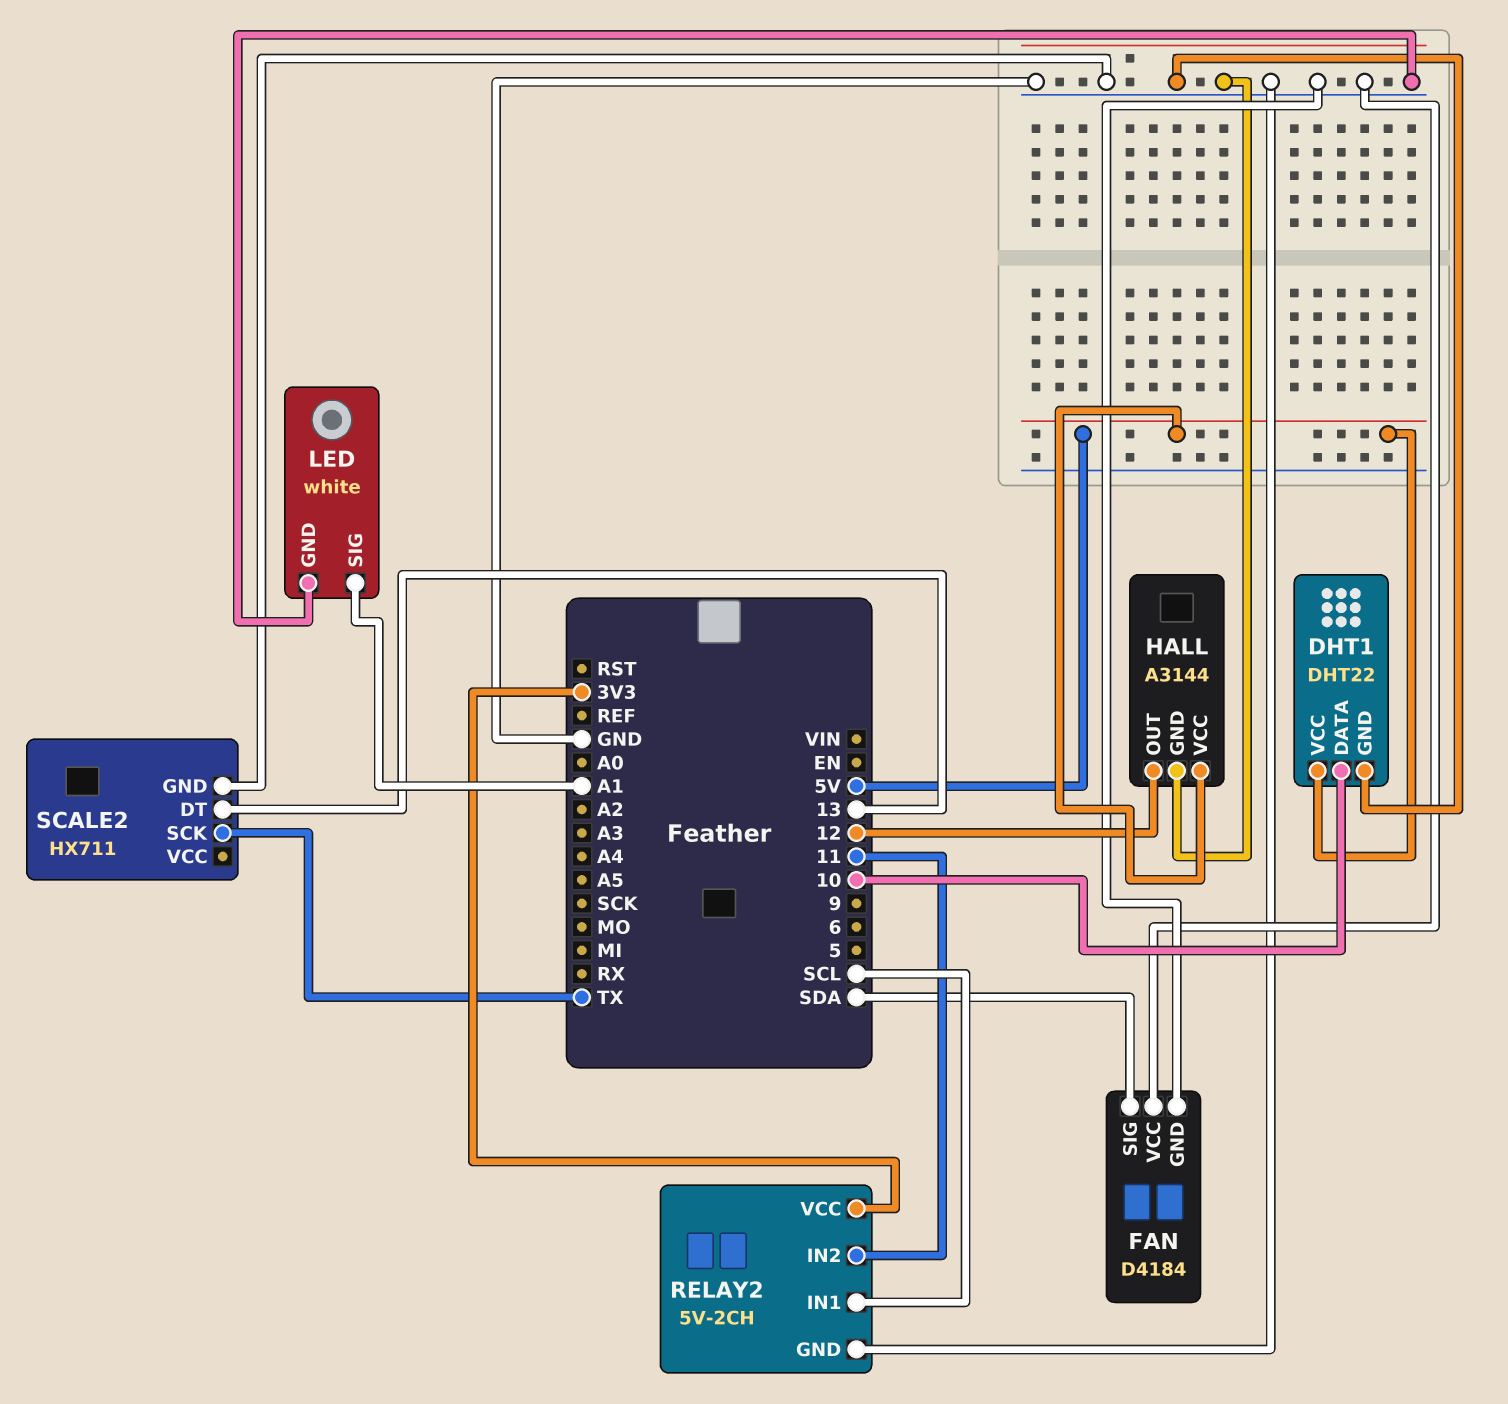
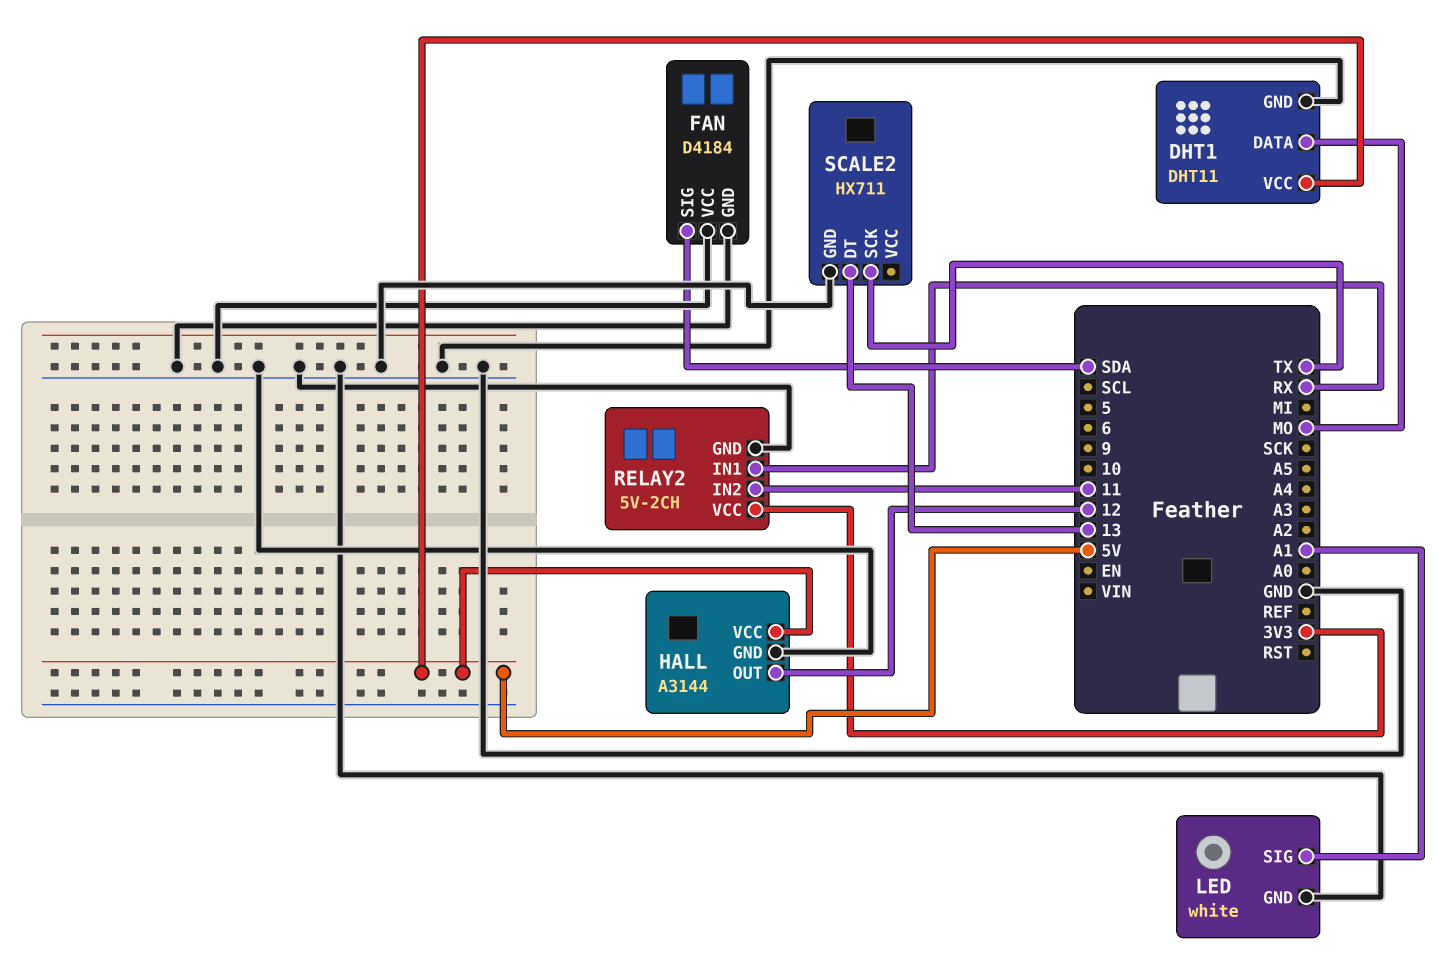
DHT1: DHT22 -> DHT11
DHT1 pin DATA: 10 -> MO
RELAY2 pin IN1: SCL -> RX

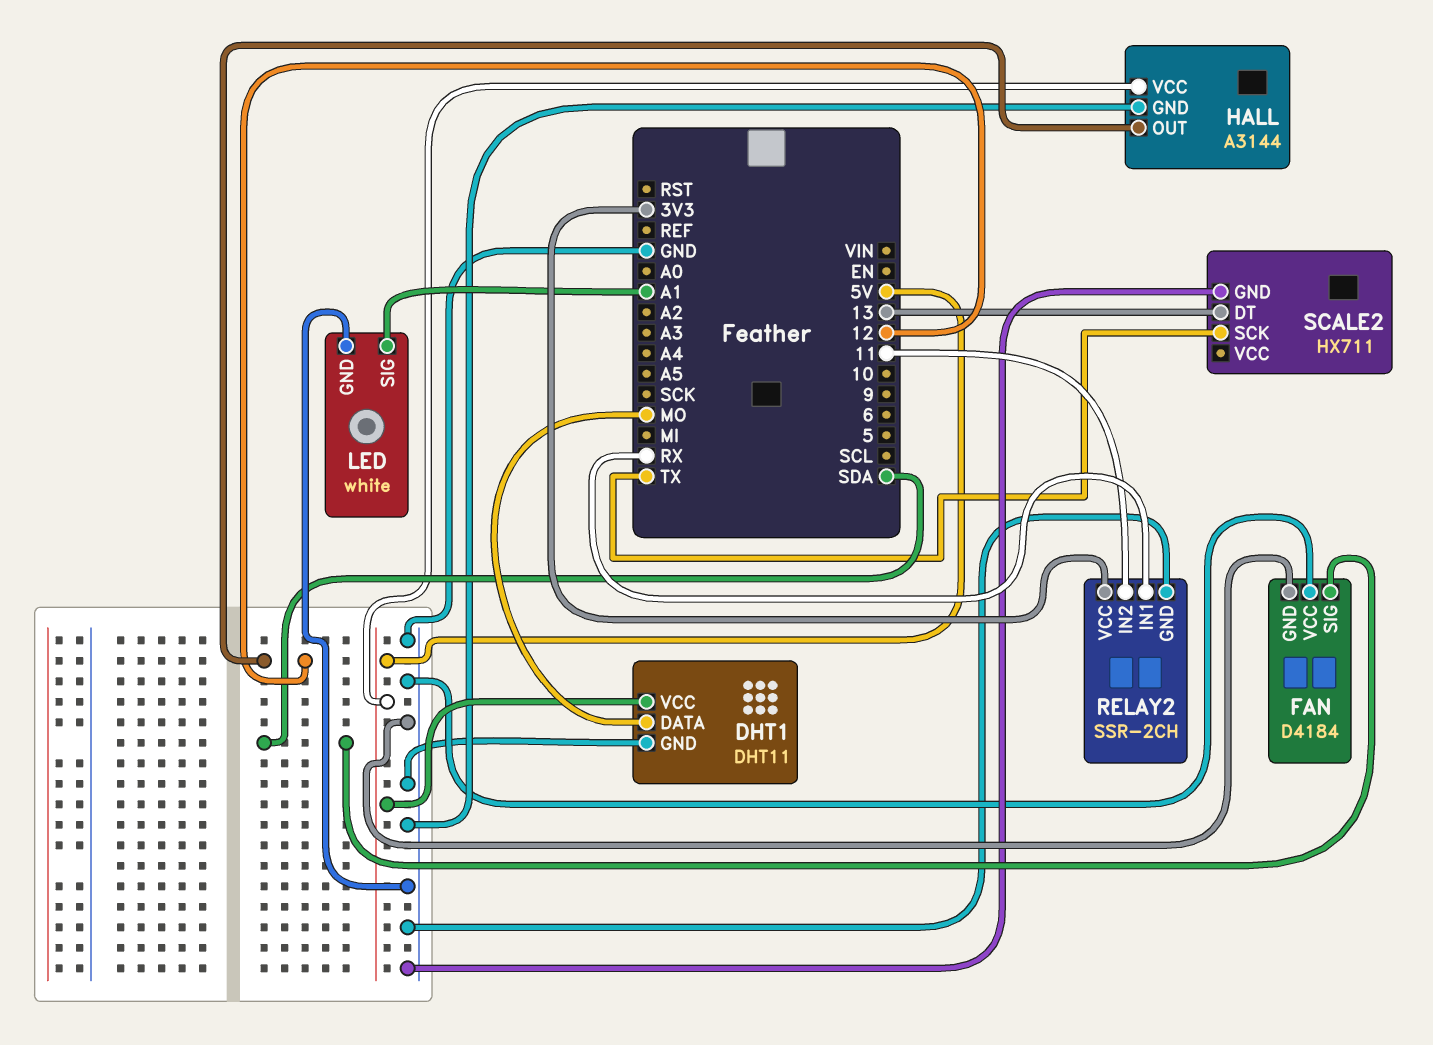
RELAY2: 5V-2CH -> SSR-2CH

